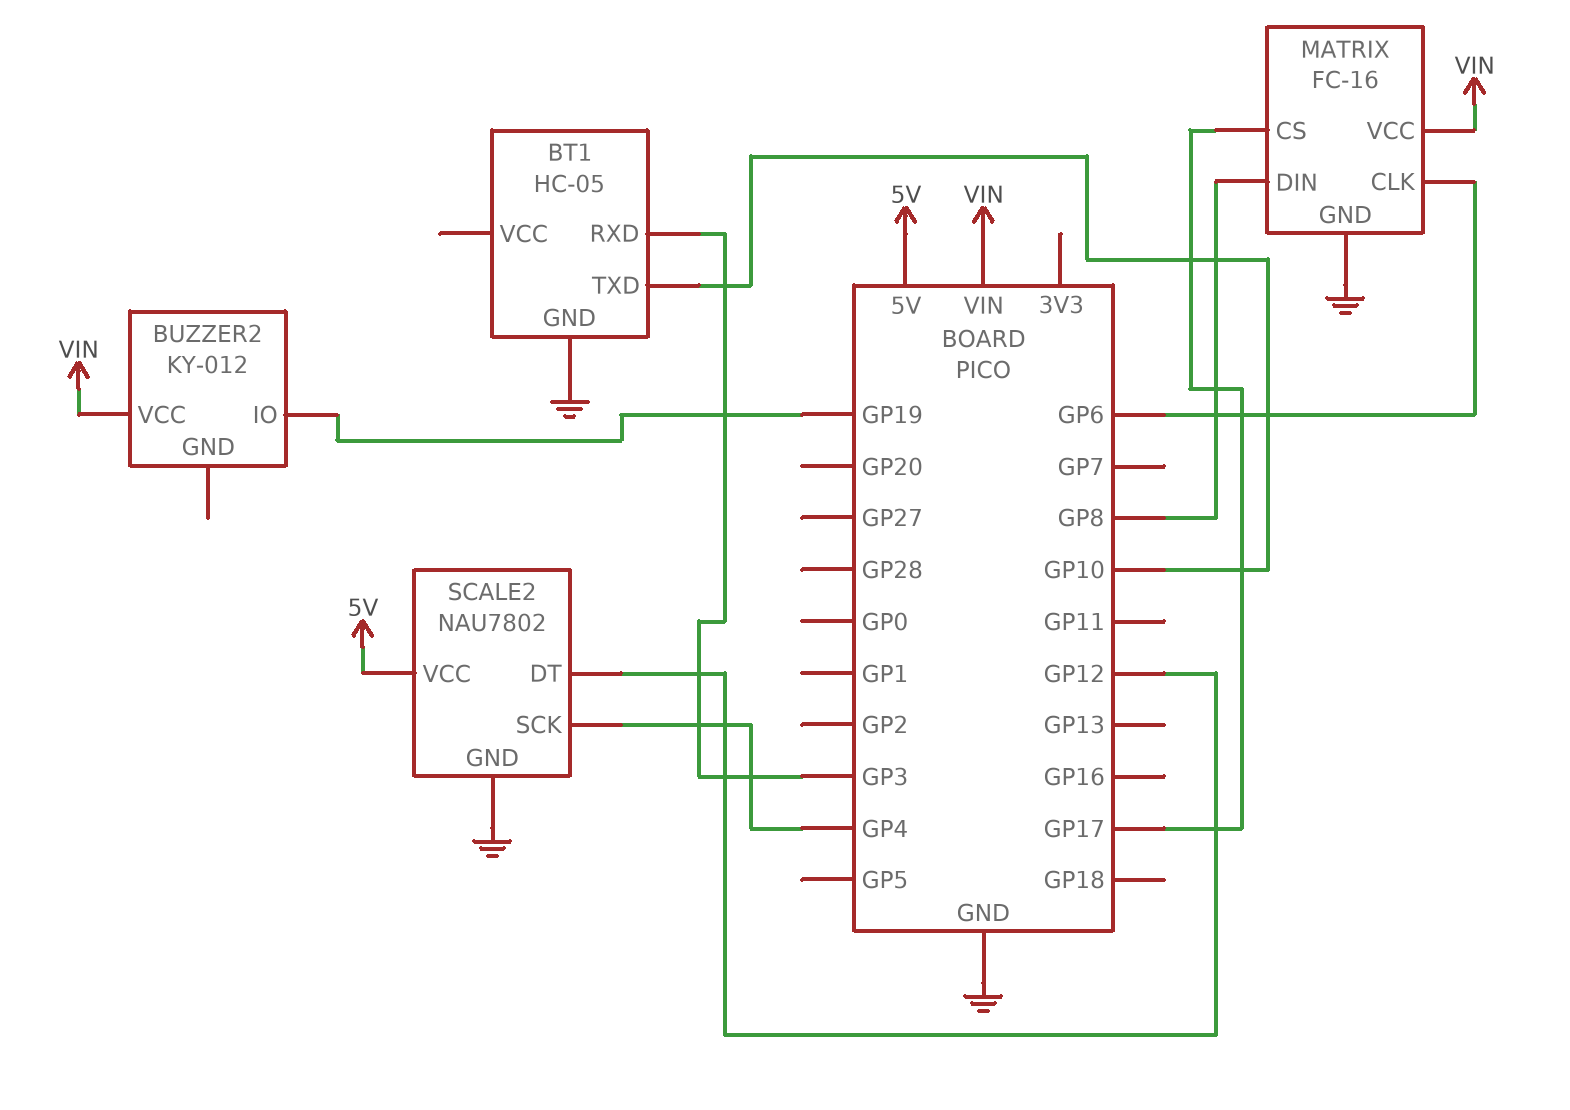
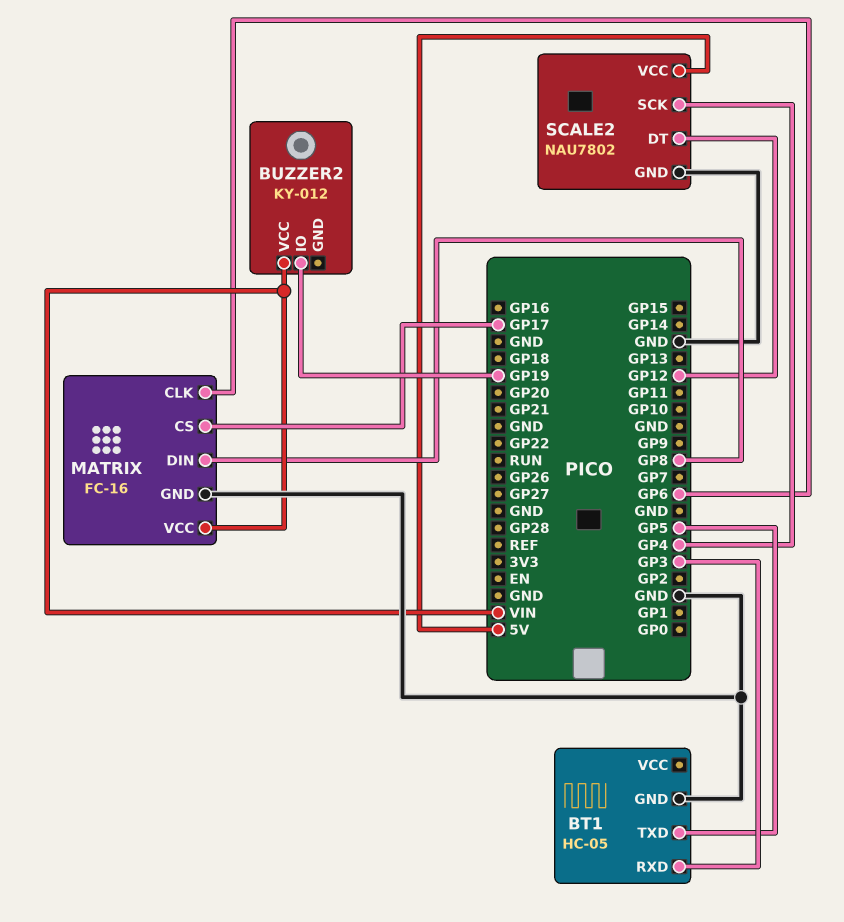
BT1 pin TXD: GP10 -> GP5

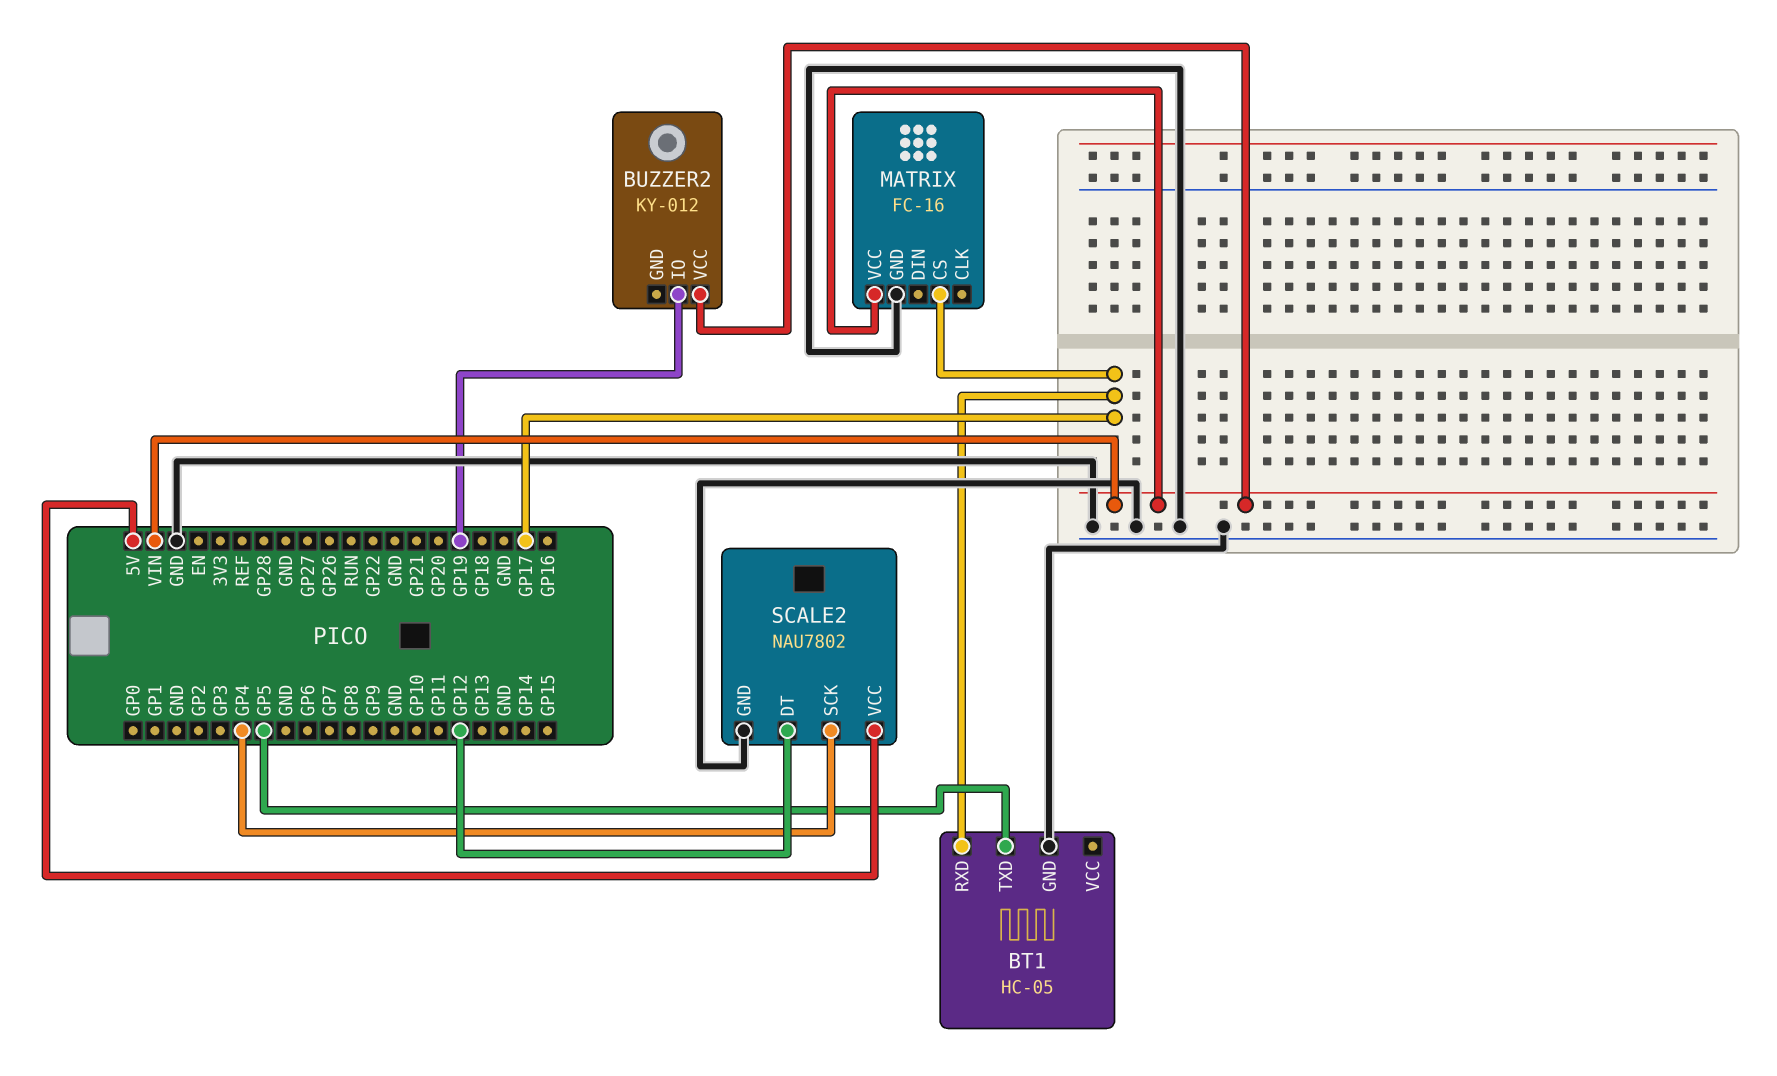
BT1 pin RXD: GP3 -> GP17
MATRIX pin CLK: GP6 -> none
MATRIX pin DIN: GP8 -> none

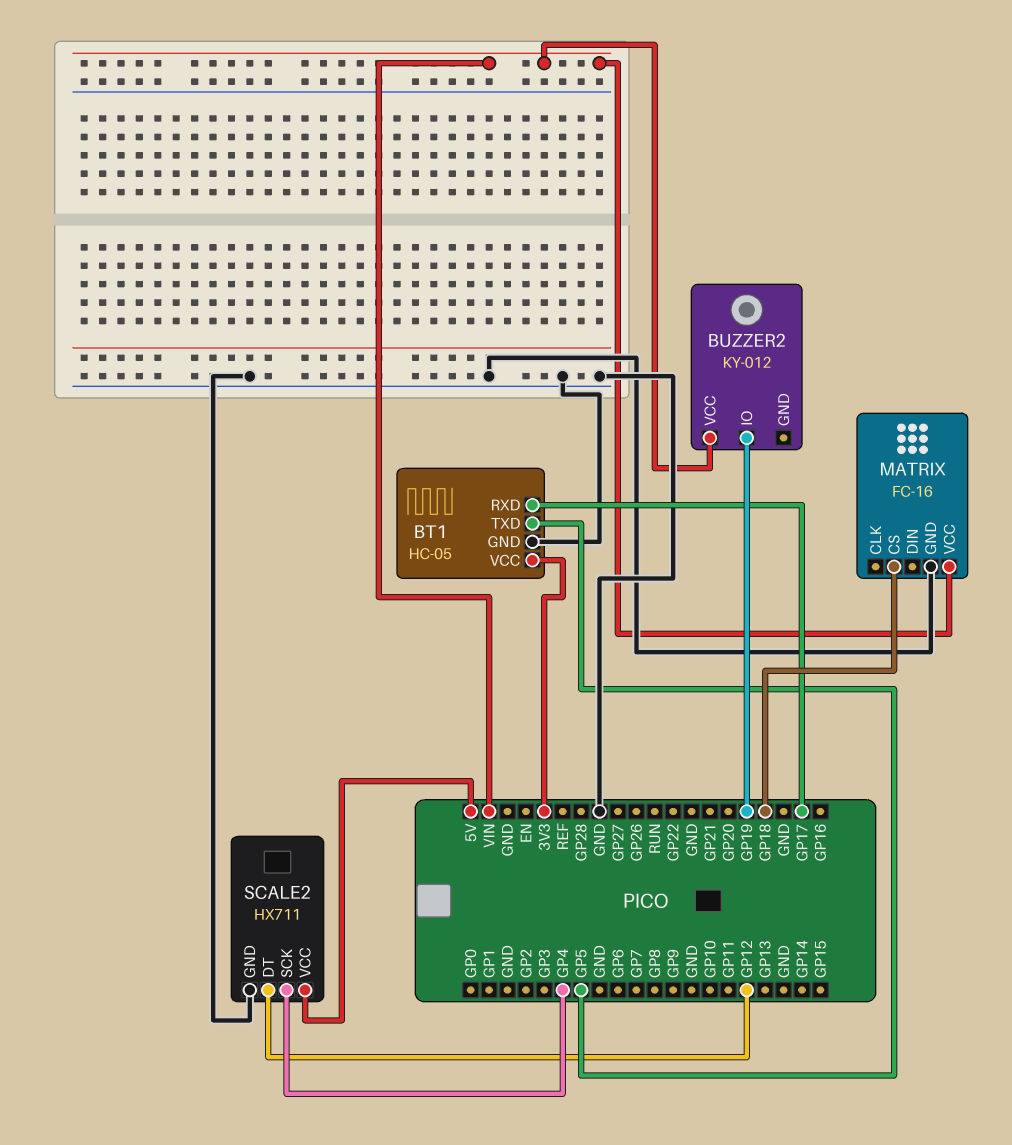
BT1 pin VCC: none -> 3V3
MATRIX pin CS: GP17 -> GP18
SCALE2: NAU7802 -> HX711

